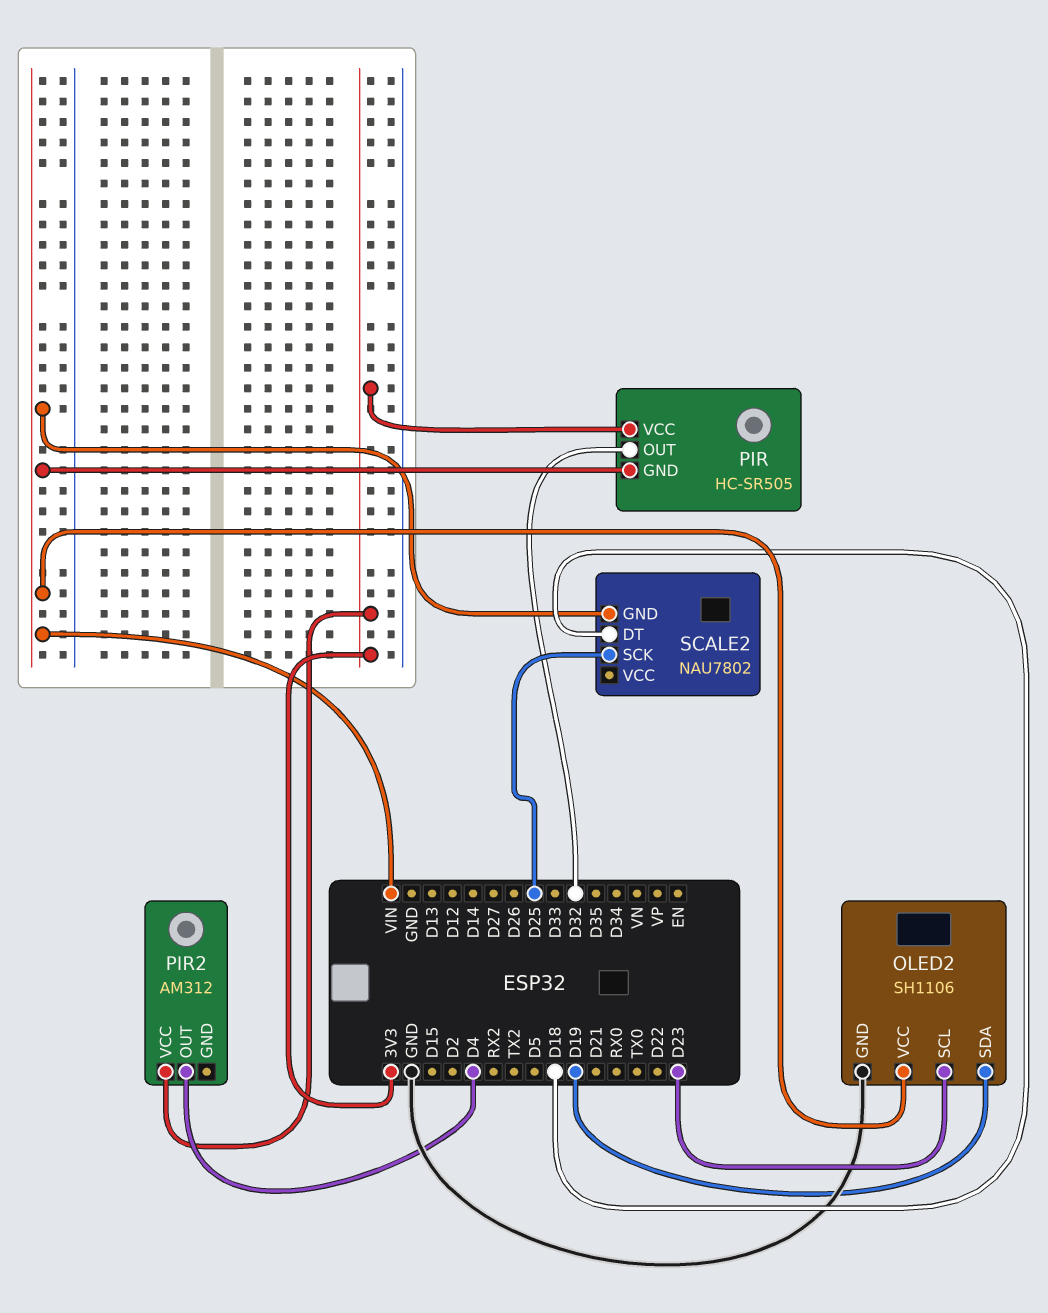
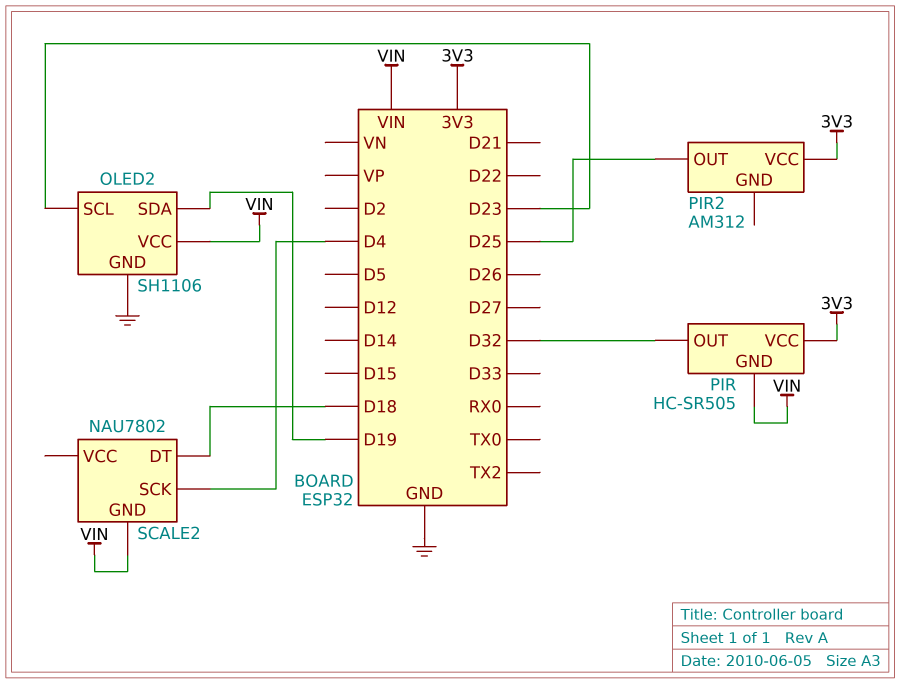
PIR2 pin OUT: D4 -> D25
SCALE2 pin SCK: D25 -> D4

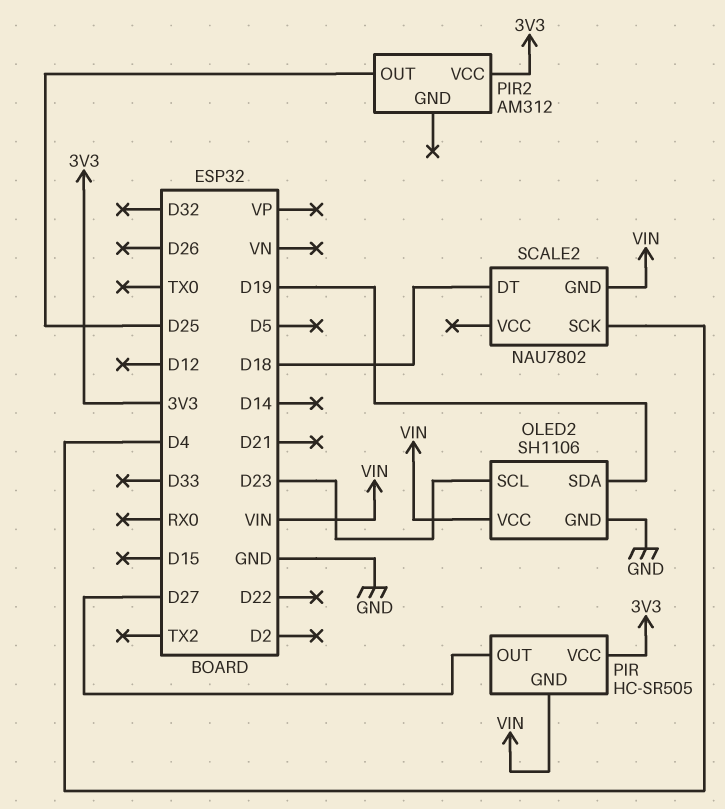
PIR pin OUT: D32 -> D27

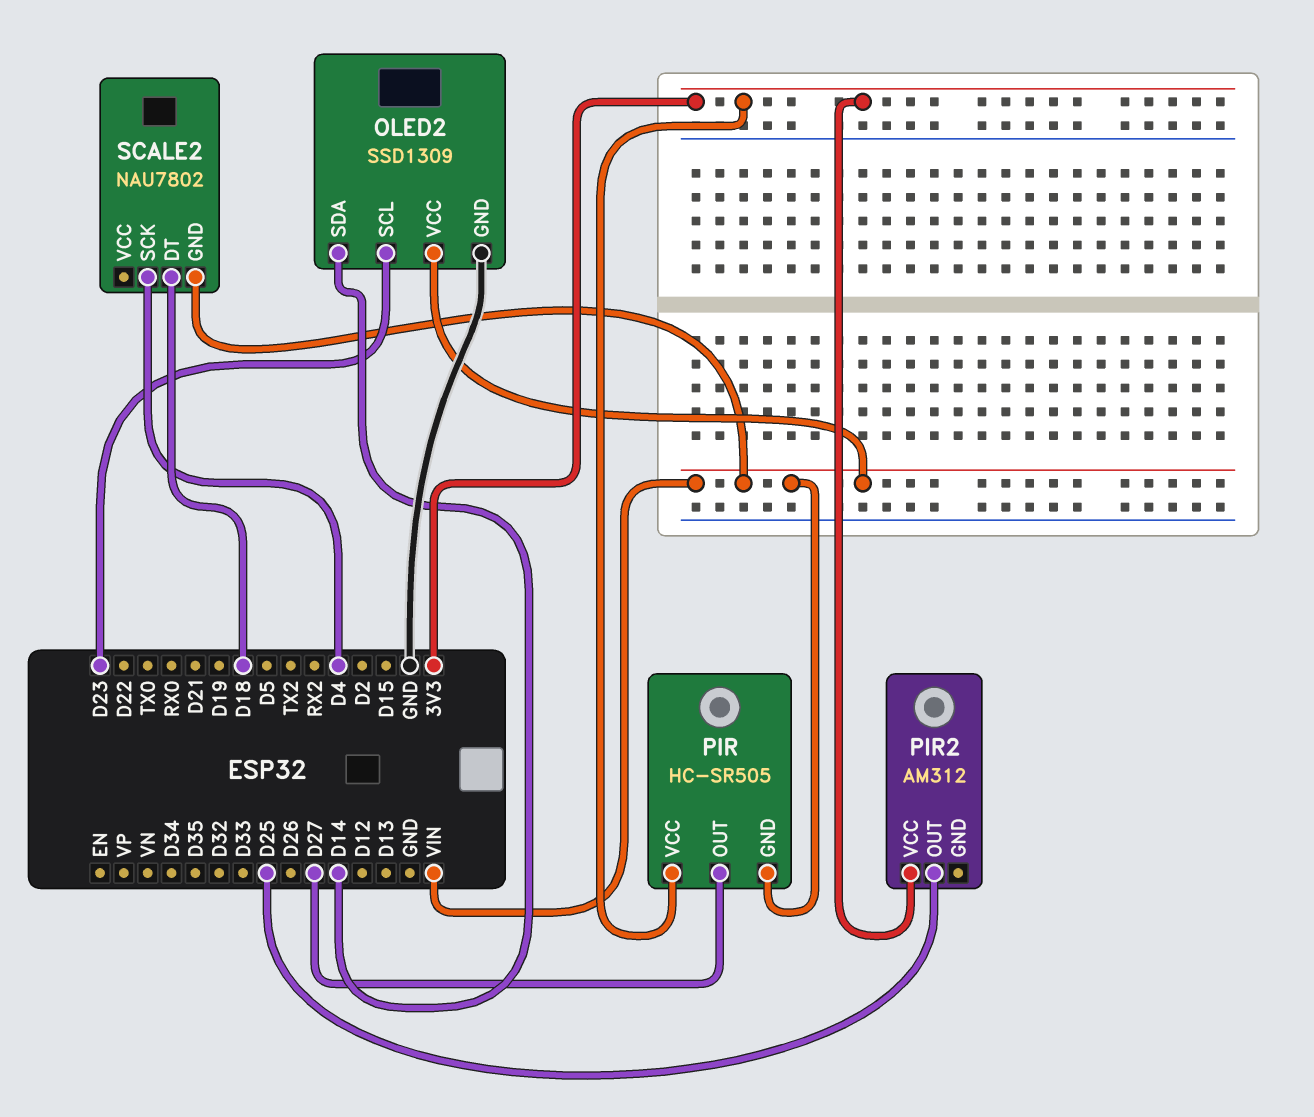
OLED2: SH1106 -> SSD1309
OLED2 pin SDA: D19 -> D14

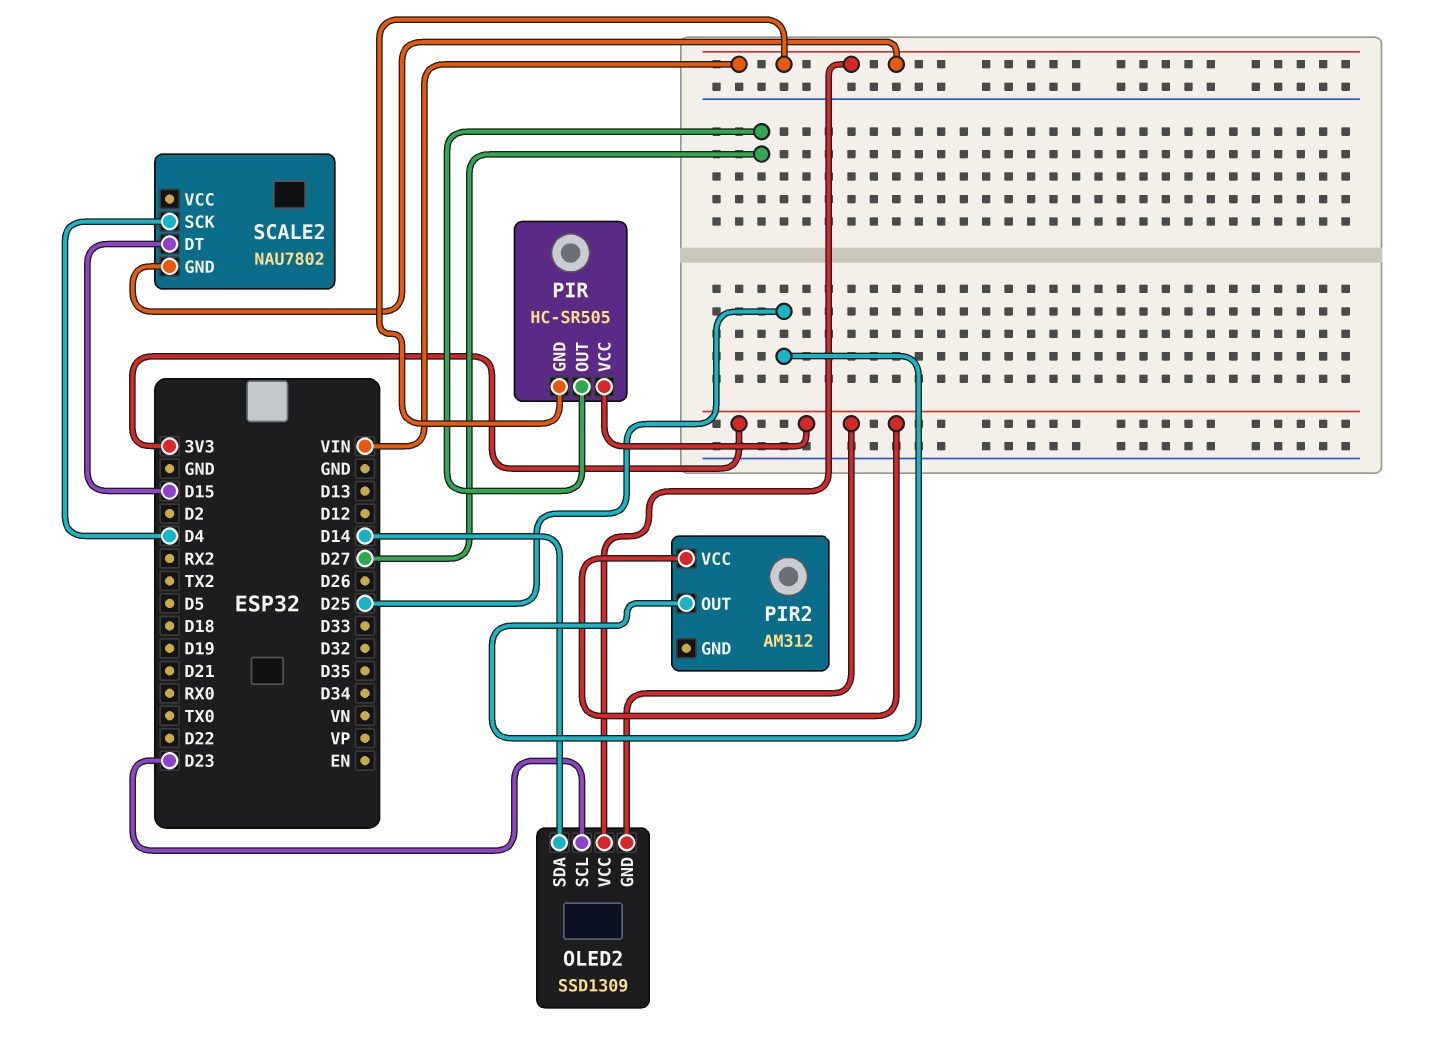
OLED2 pin GND: GND -> 3V3
SCALE2 pin DT: D18 -> D15

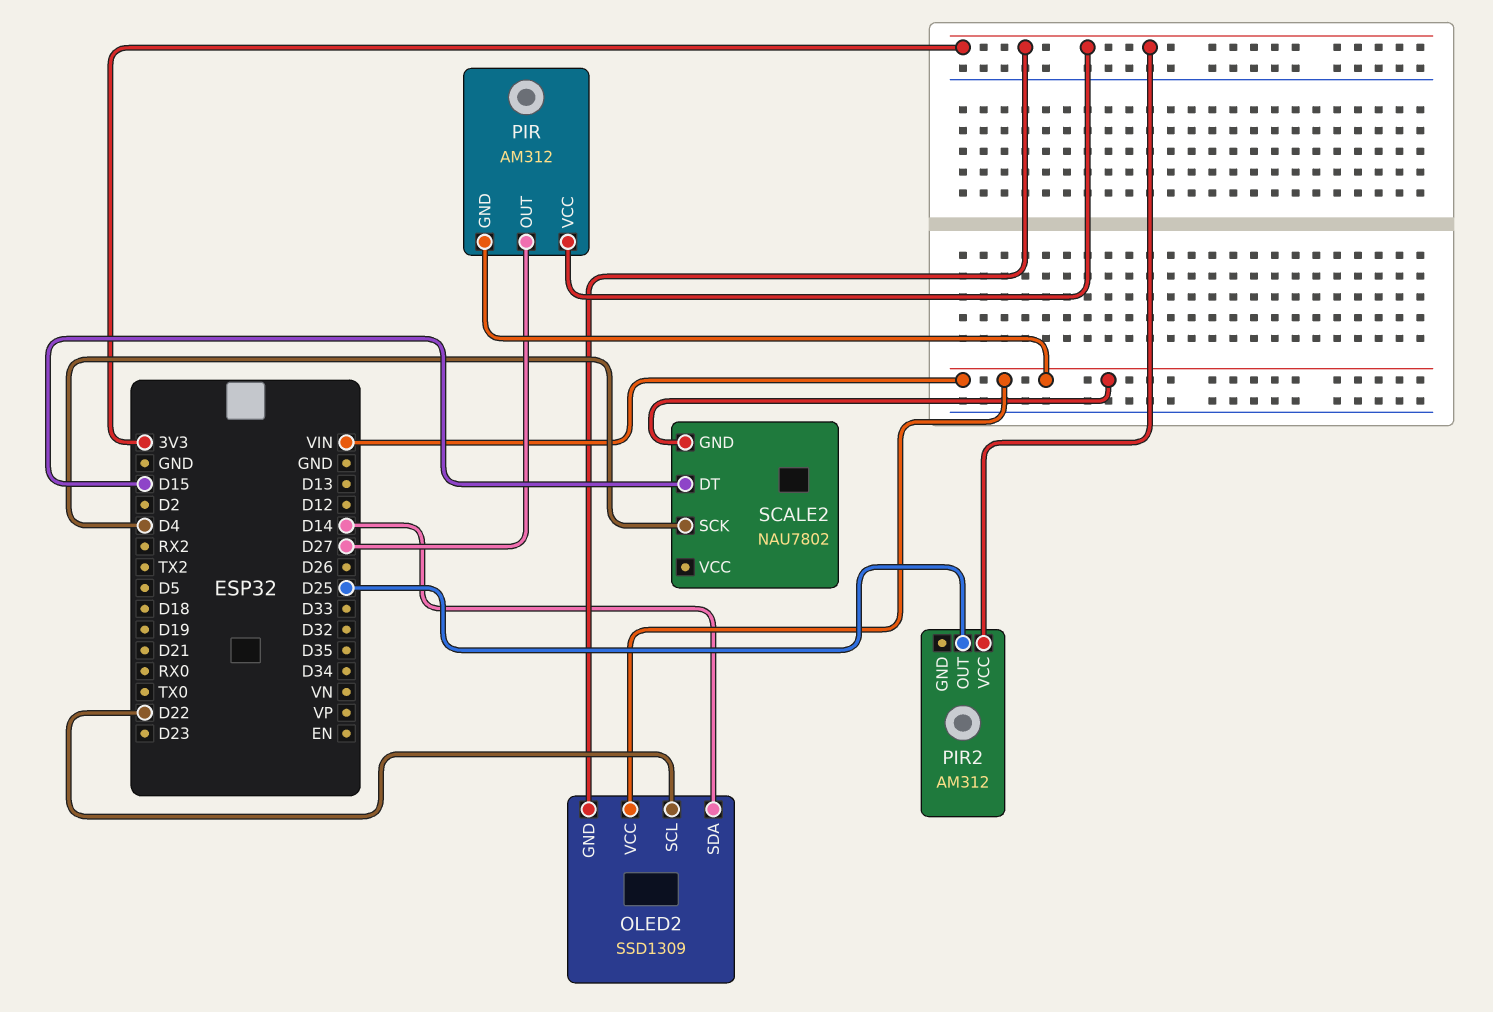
OLED2 pin SCL: D23 -> D22
PIR: HC-SR505 -> AM312

